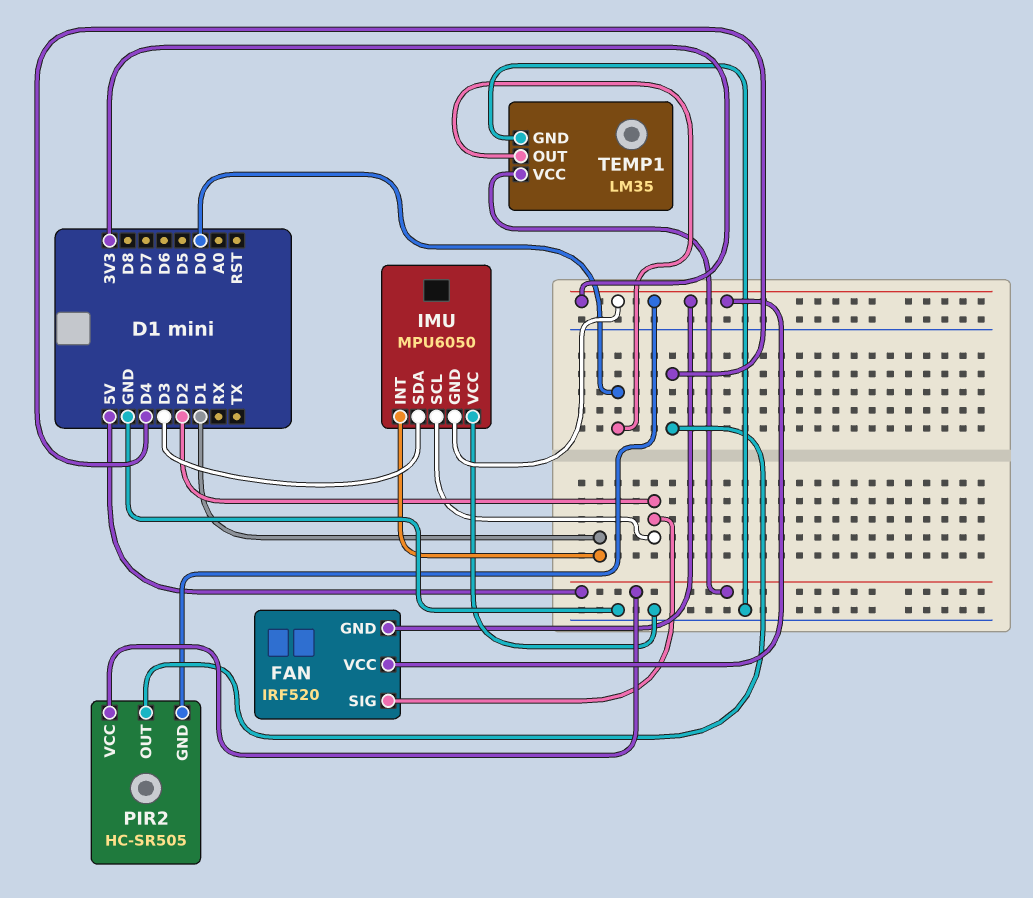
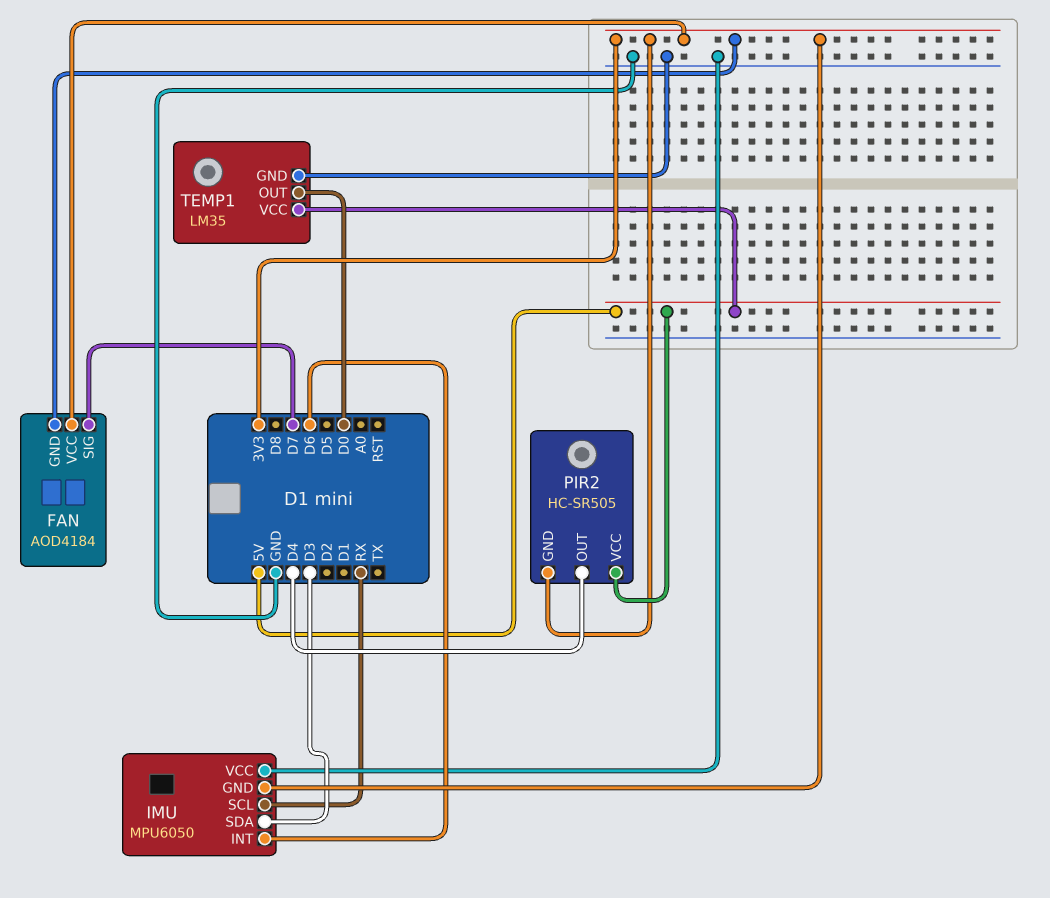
FAN: IRF520 -> AOD4184
FAN pin SIG: D2 -> D7
IMU pin INT: D1 -> D6
IMU pin SCL: D2 -> RX

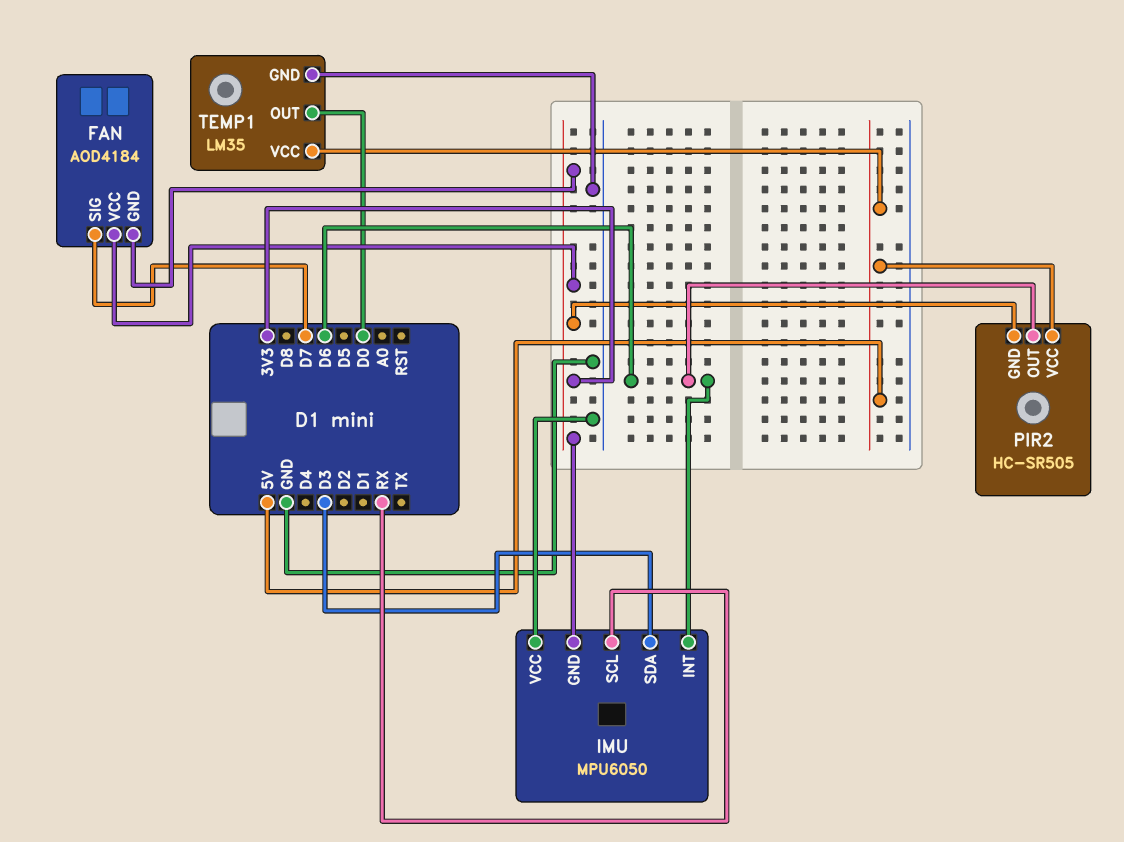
PIR2 pin OUT: D4 -> D6

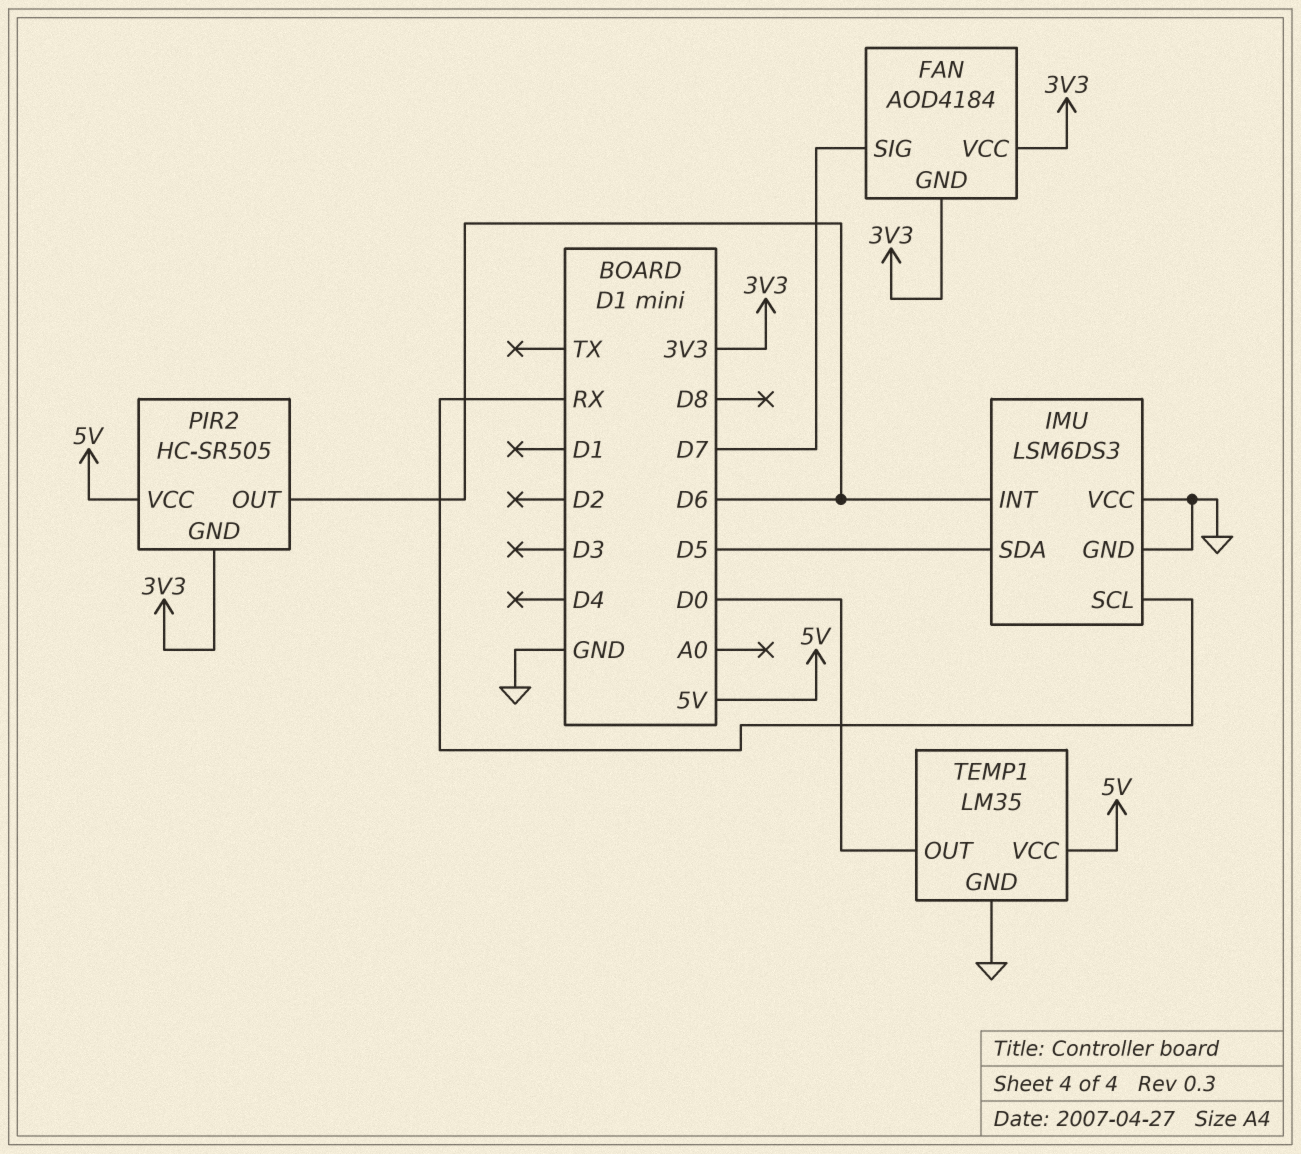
IMU: MPU6050 -> LSM6DS3
IMU pin GND: 3V3 -> GND
IMU pin SDA: D3 -> D5

